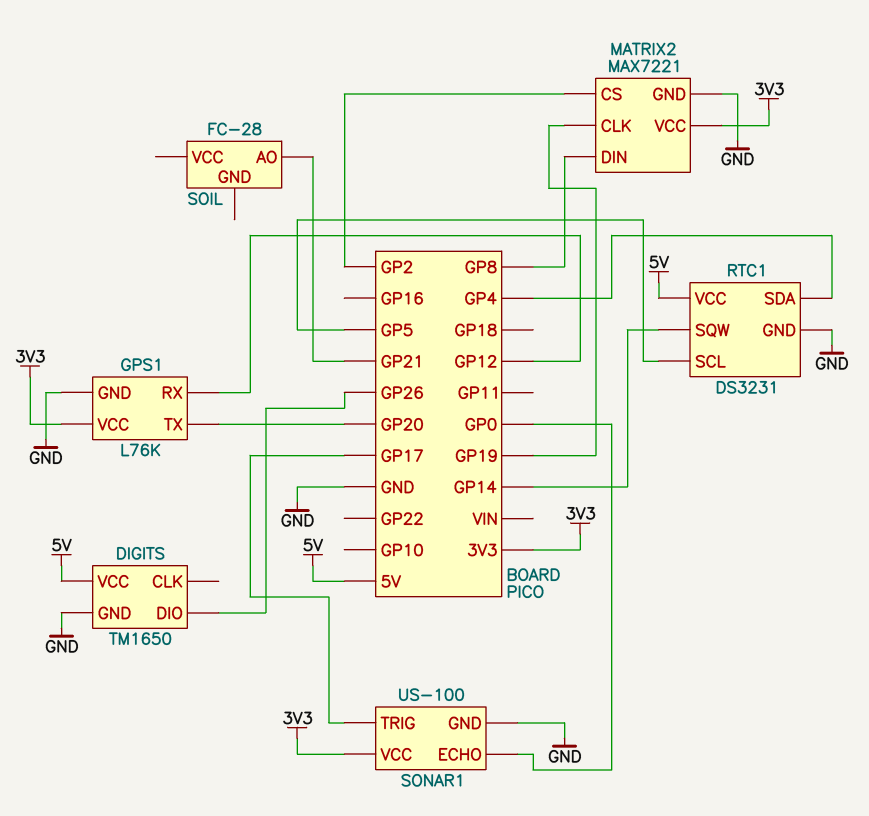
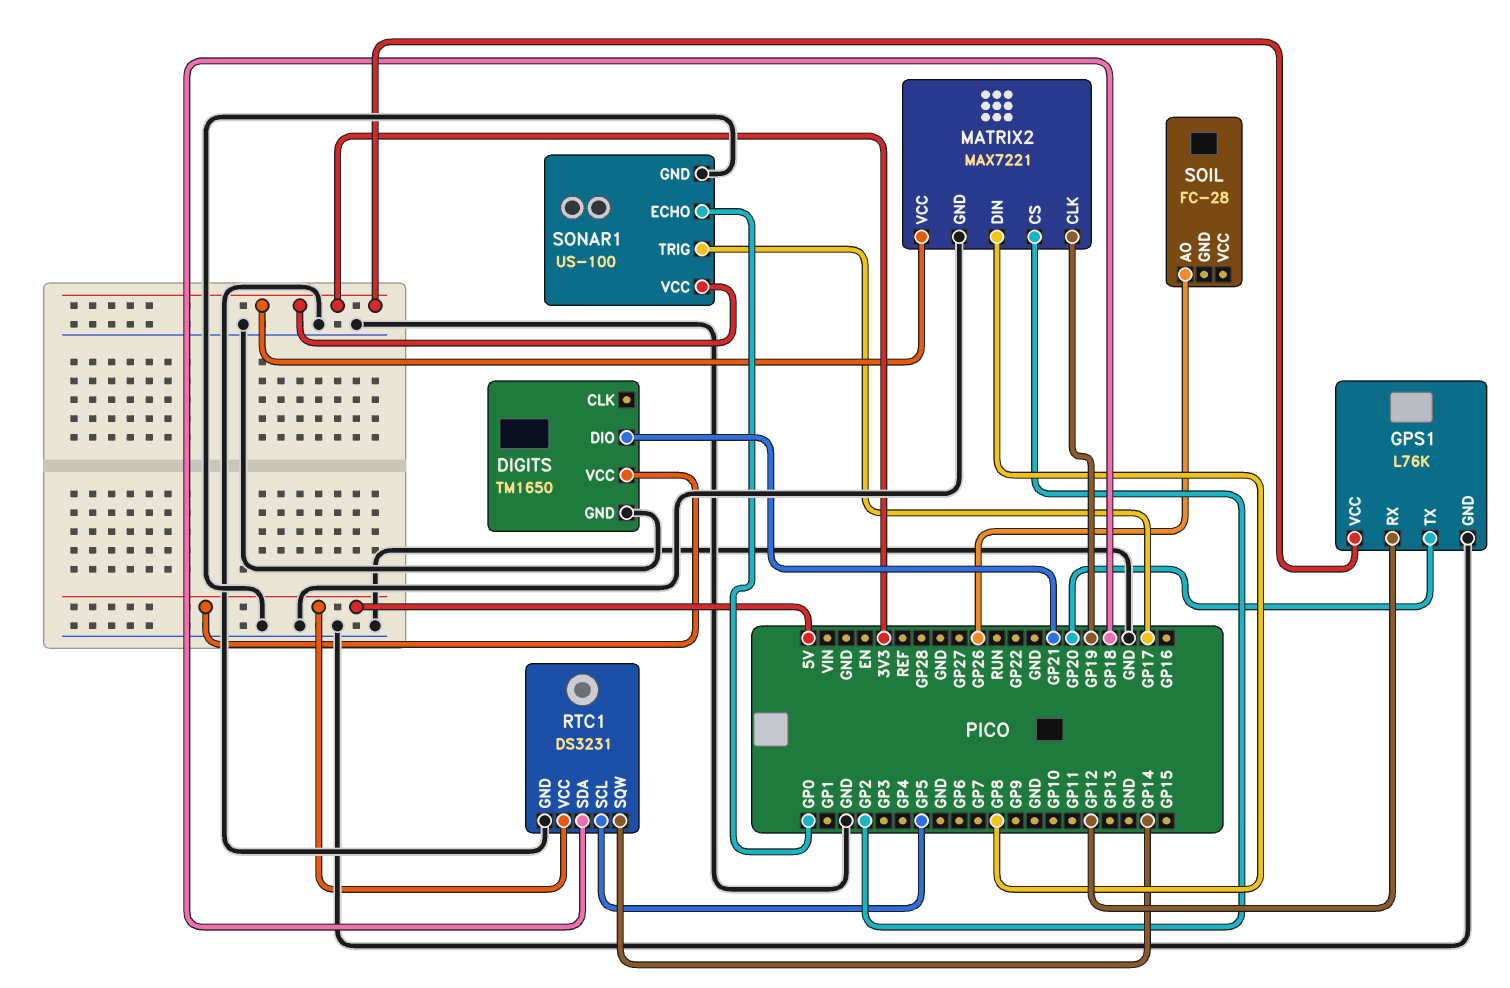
DIGITS pin DIO: GP26 -> GP21
RTC1 pin SDA: GP4 -> GP18
SOIL pin AO: GP21 -> GP26

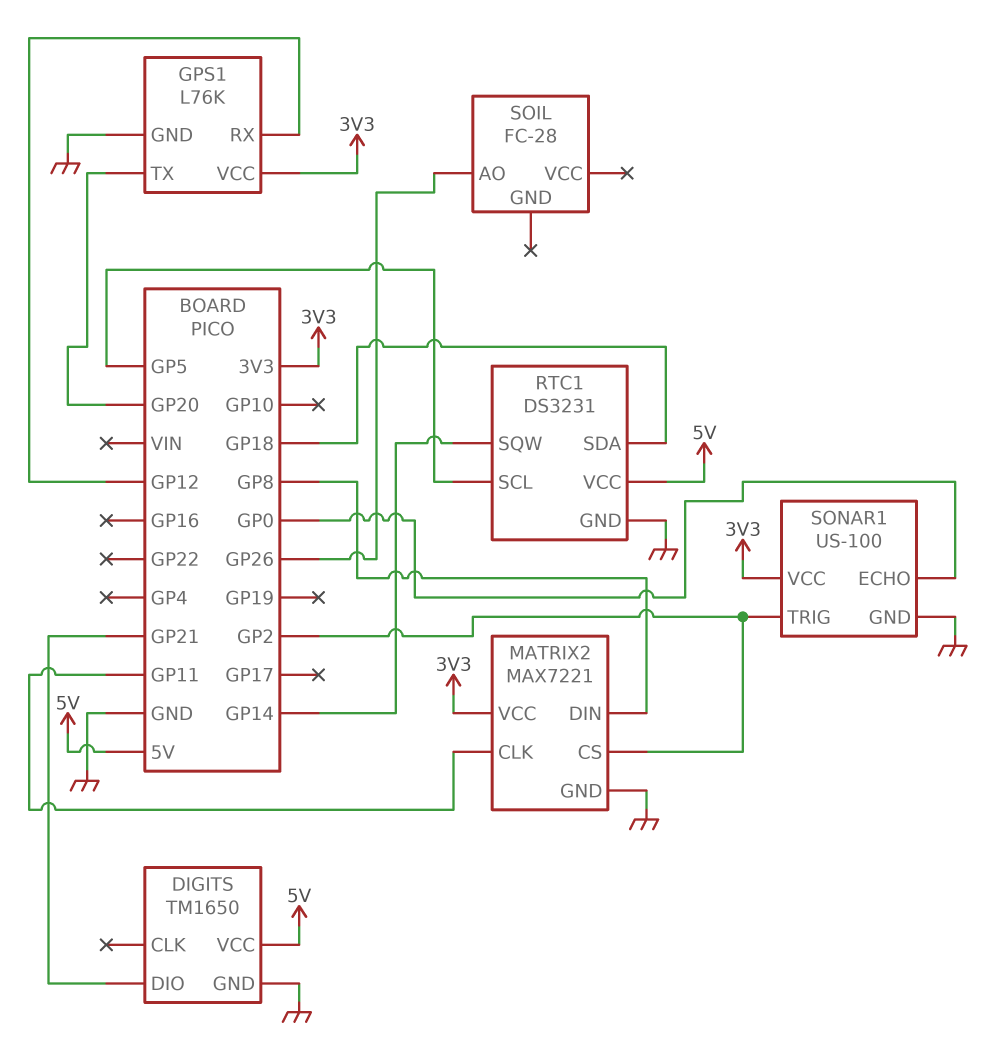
MATRIX2 pin CLK: GP19 -> GP11
SONAR1 pin TRIG: GP17 -> GP2

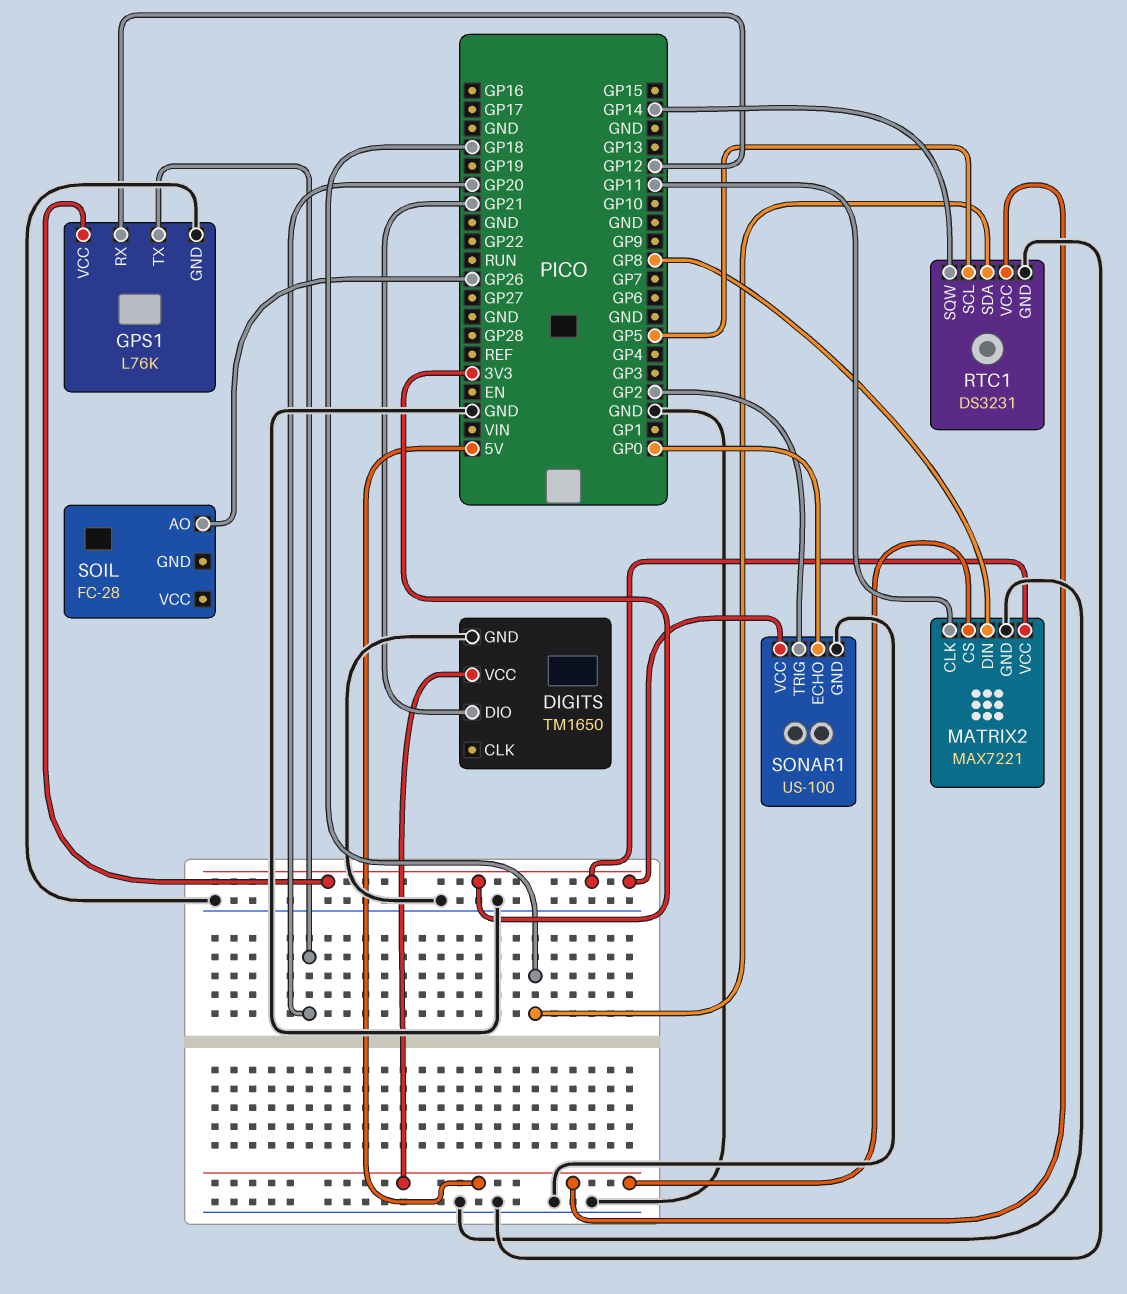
MATRIX2 pin CS: GP2 -> 5V

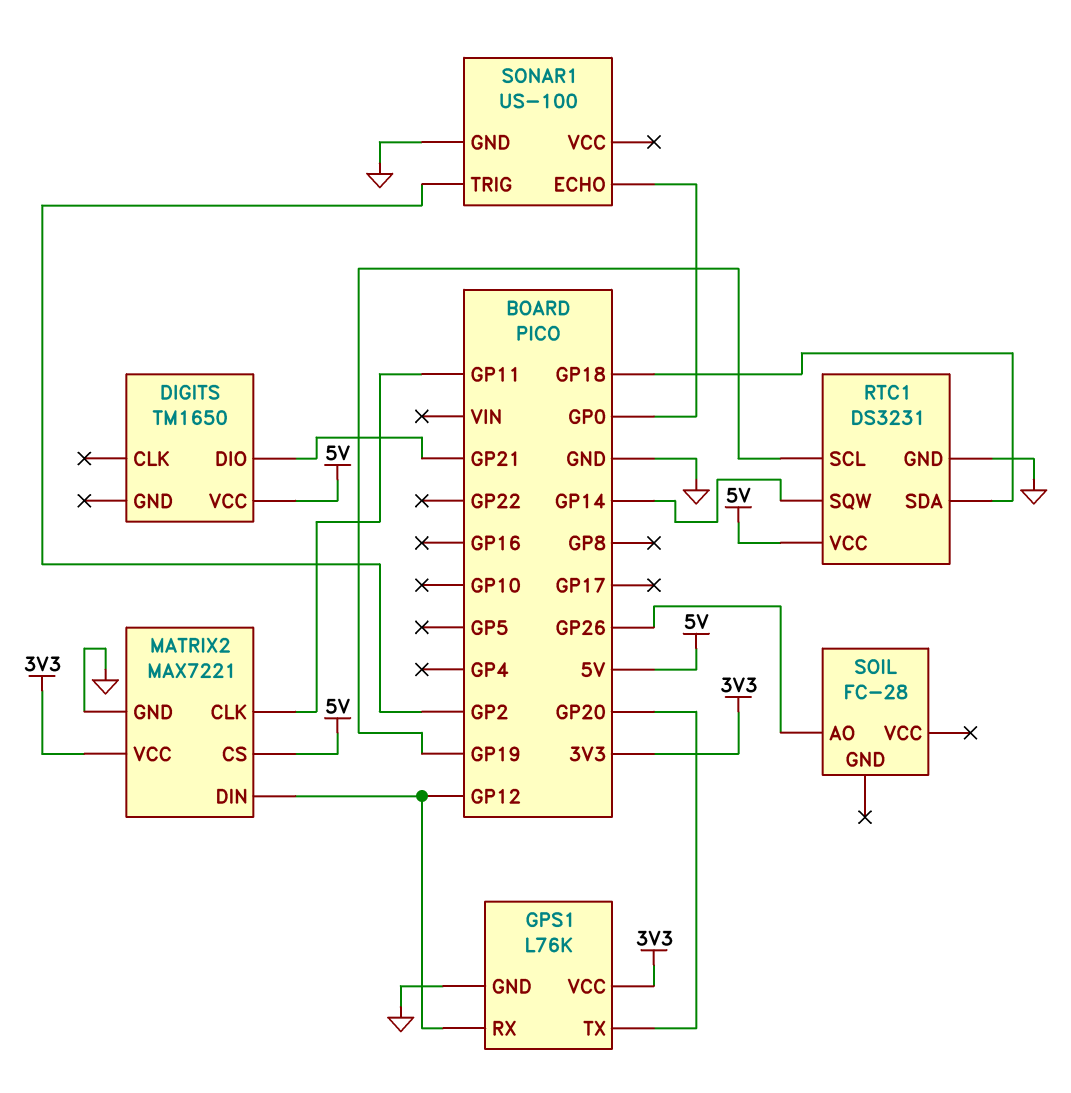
DIGITS pin GND: GND -> none
MATRIX2 pin DIN: GP8 -> GP12
RTC1 pin SCL: GP5 -> GP19
SONAR1 pin VCC: 3V3 -> none

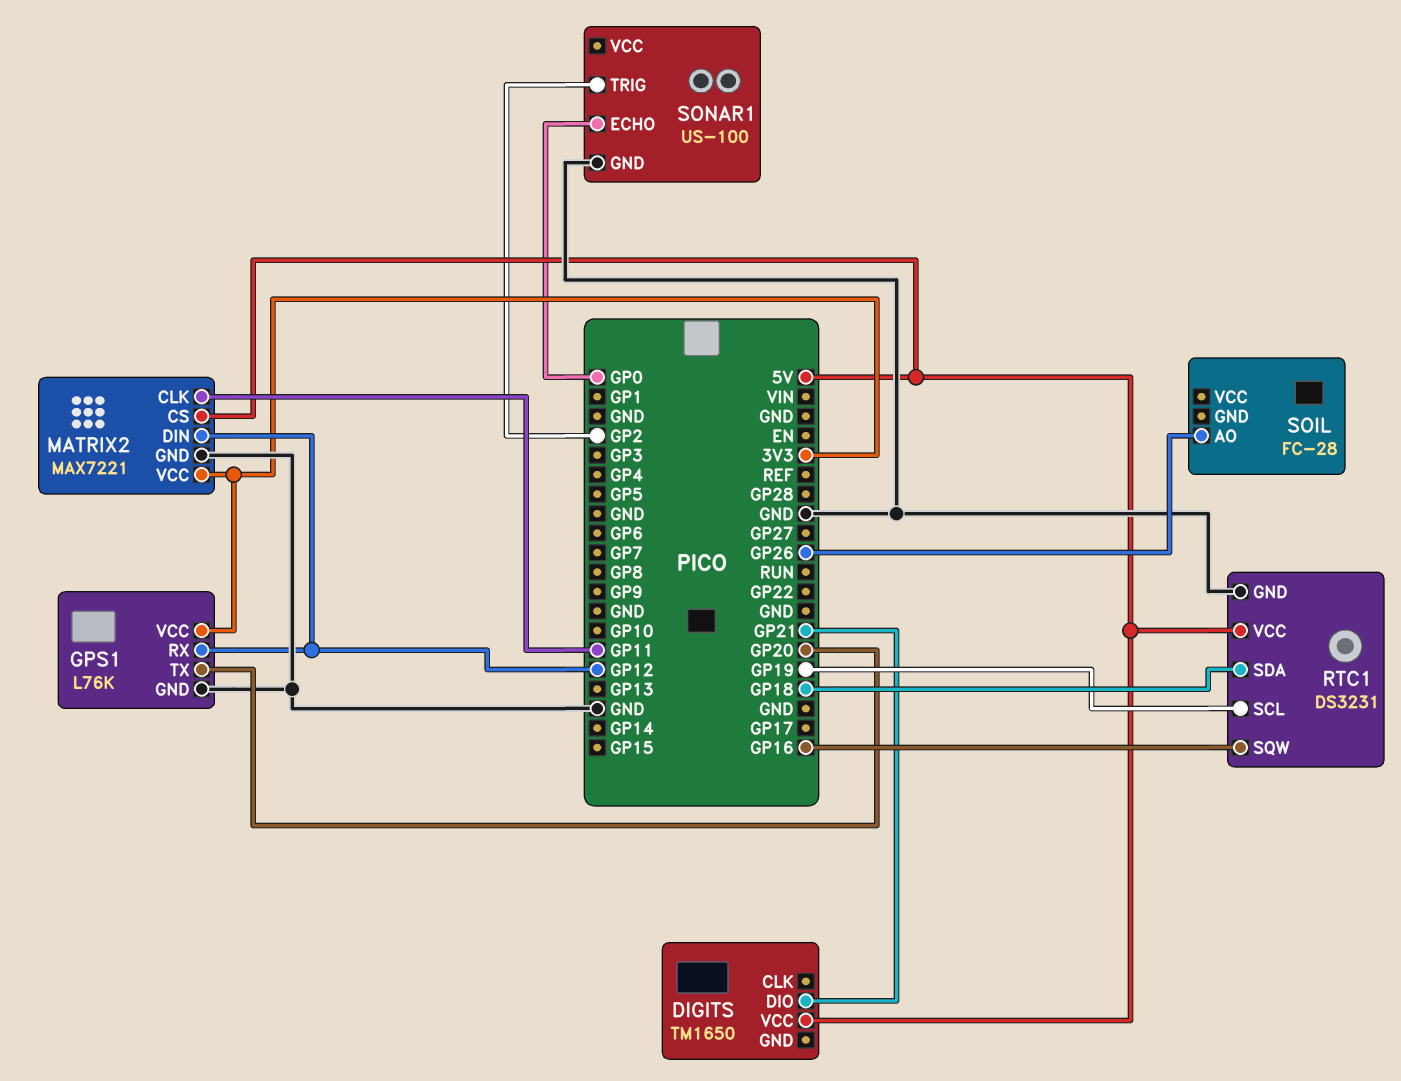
RTC1 pin SQW: GP14 -> GP16

